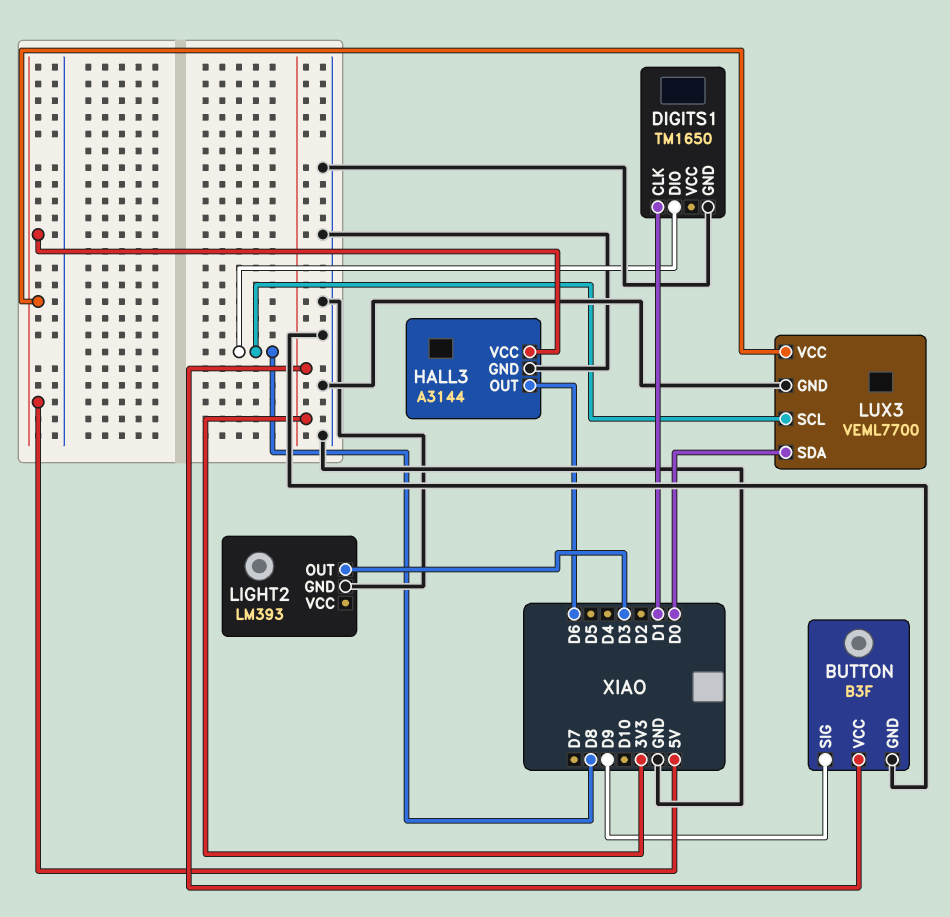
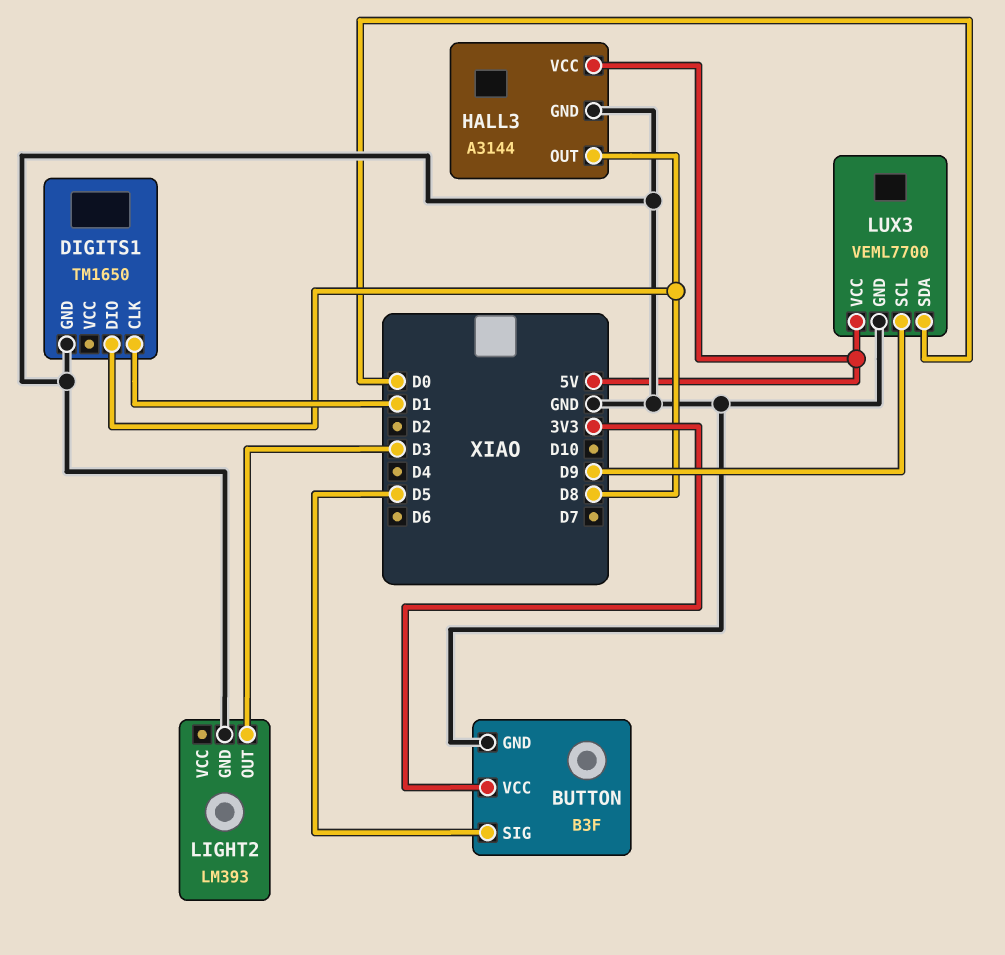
BUTTON pin SIG: D9 -> D5
HALL3 pin OUT: D6 -> D8
LUX3 pin SCL: D8 -> D9

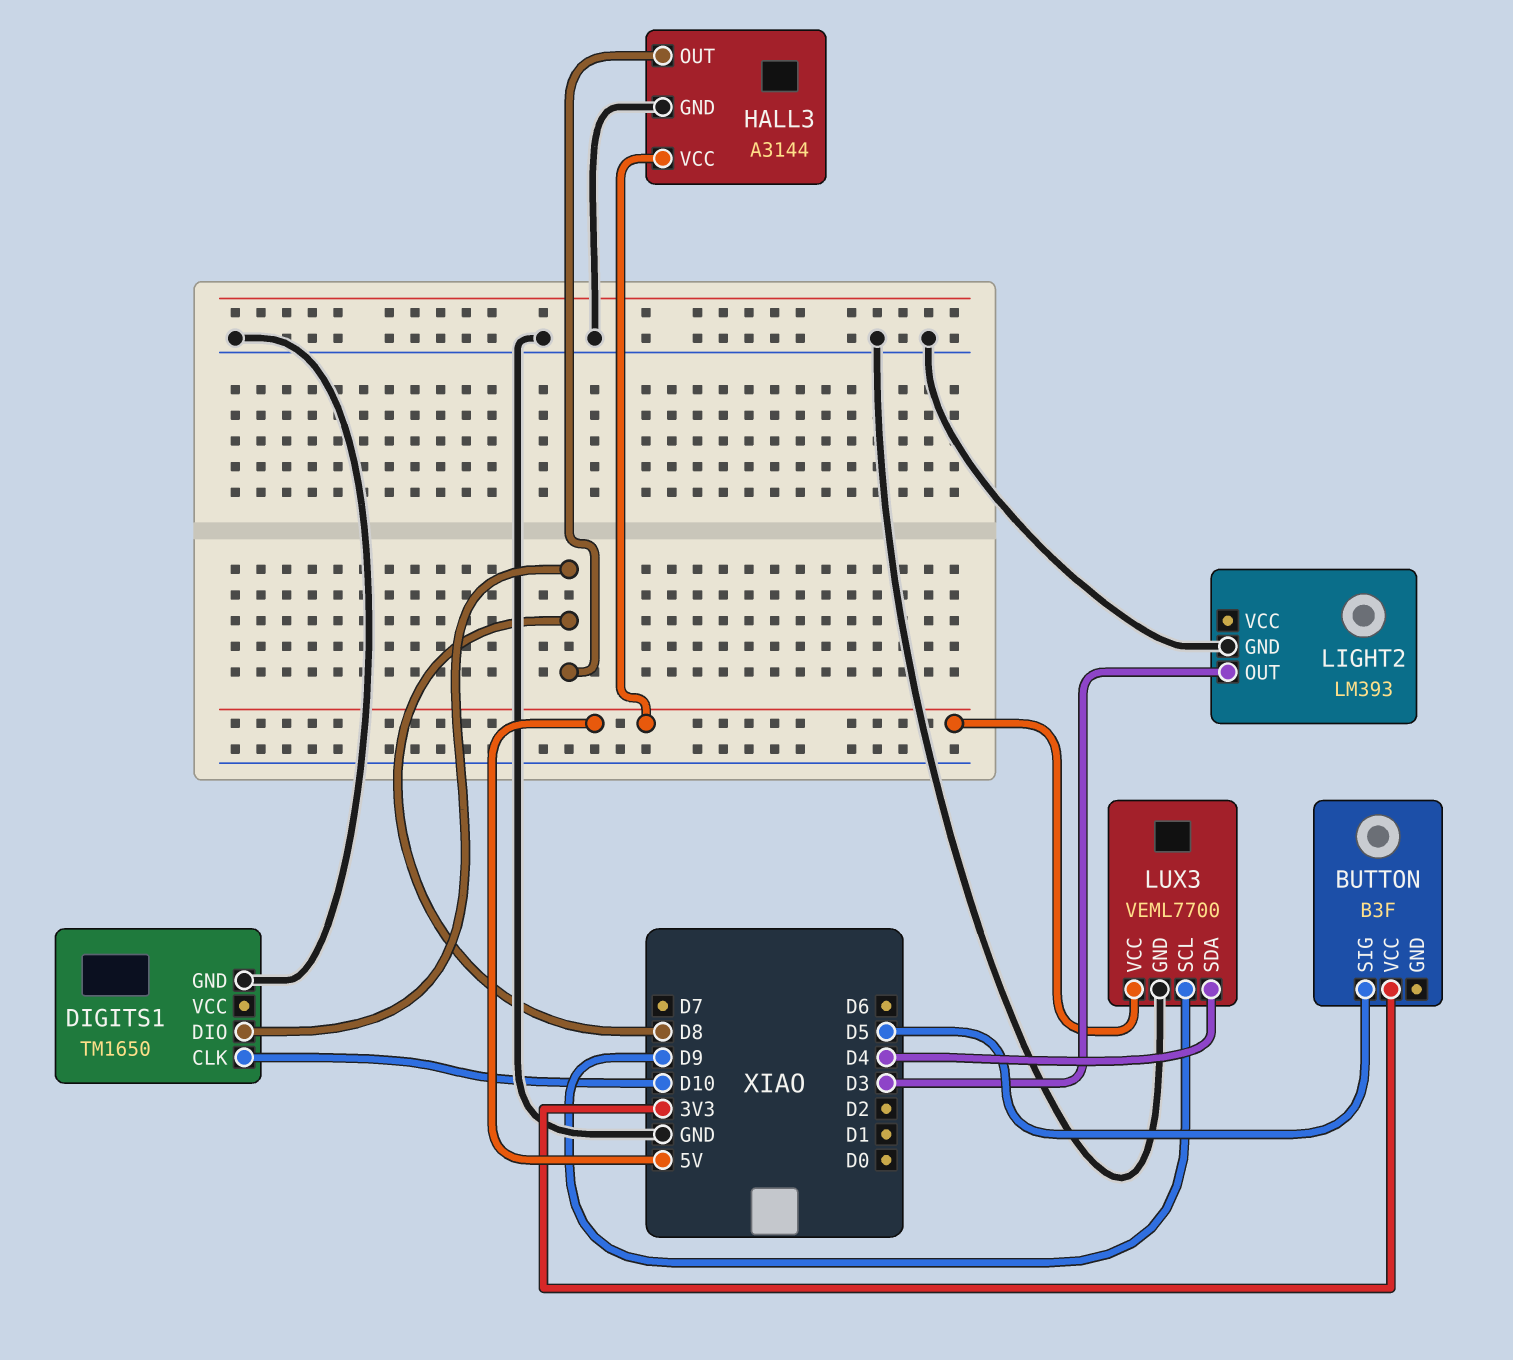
BUTTON pin GND: GND -> none
DIGITS1 pin CLK: D1 -> D10
LUX3 pin SDA: D0 -> D4

